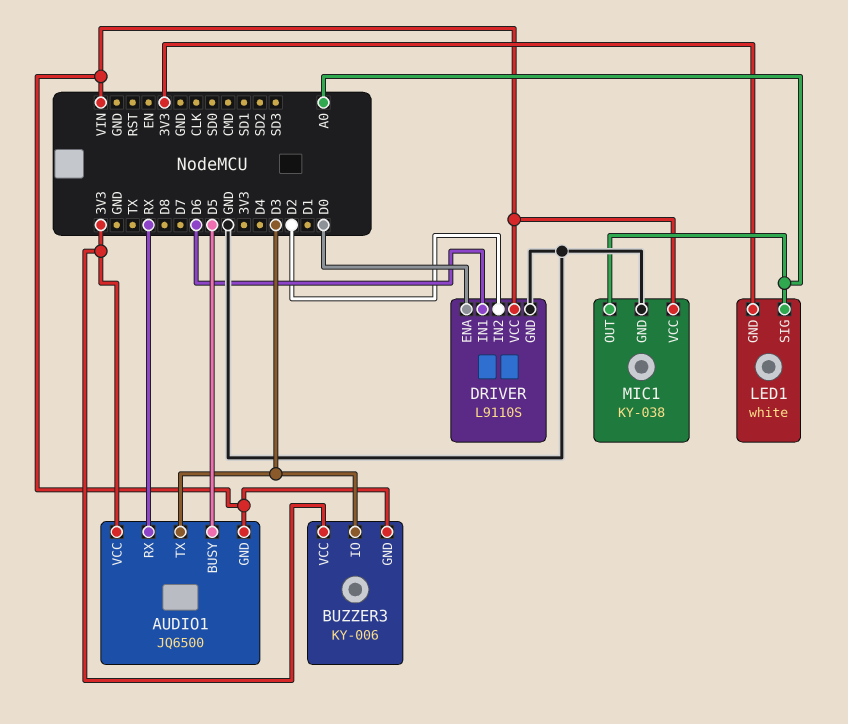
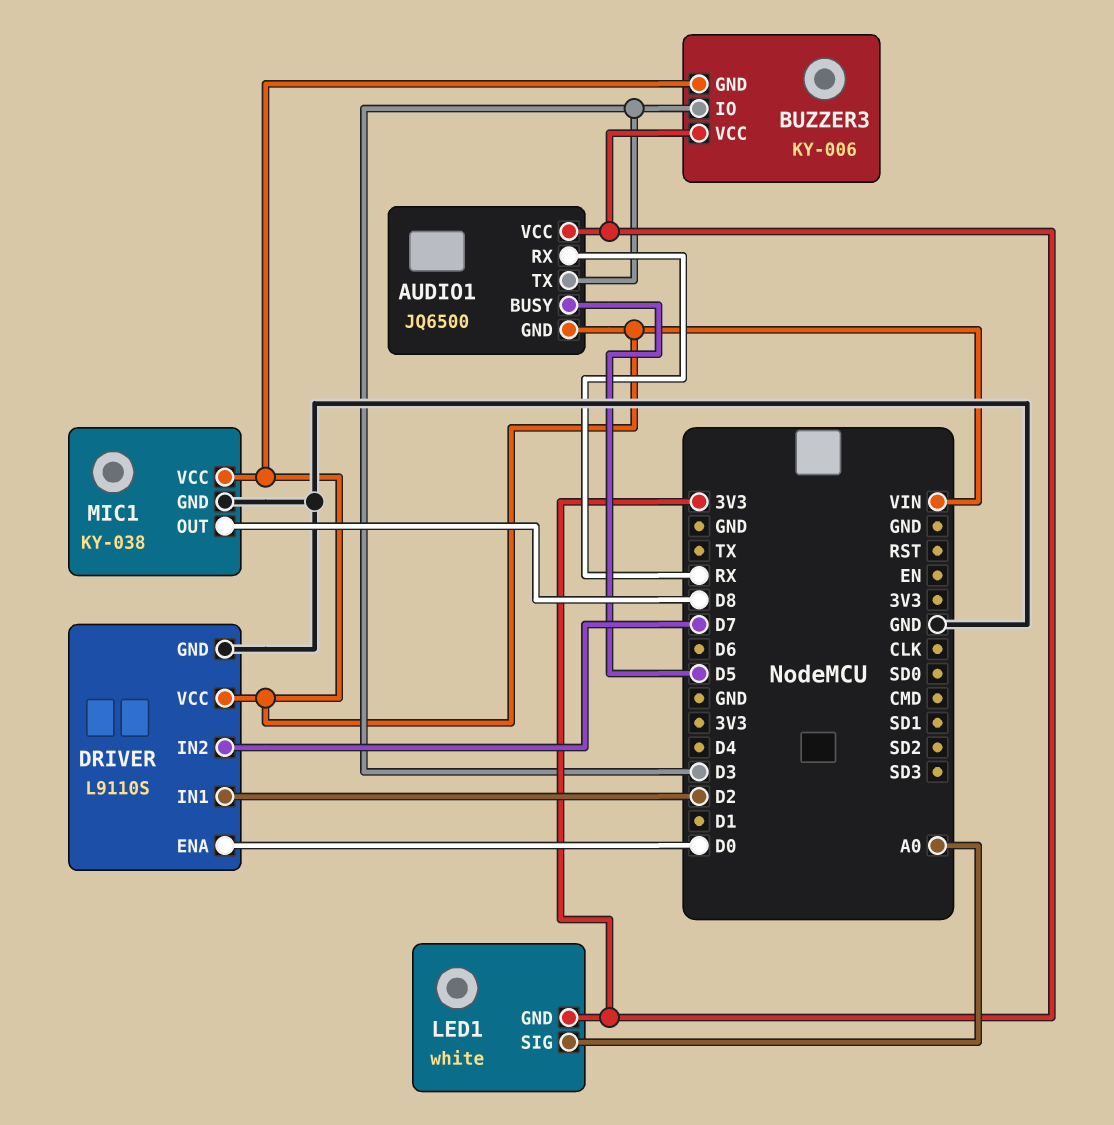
DRIVER pin IN1: D6 -> D2
DRIVER pin IN2: D2 -> D7
MIC1 pin OUT: A0 -> D8

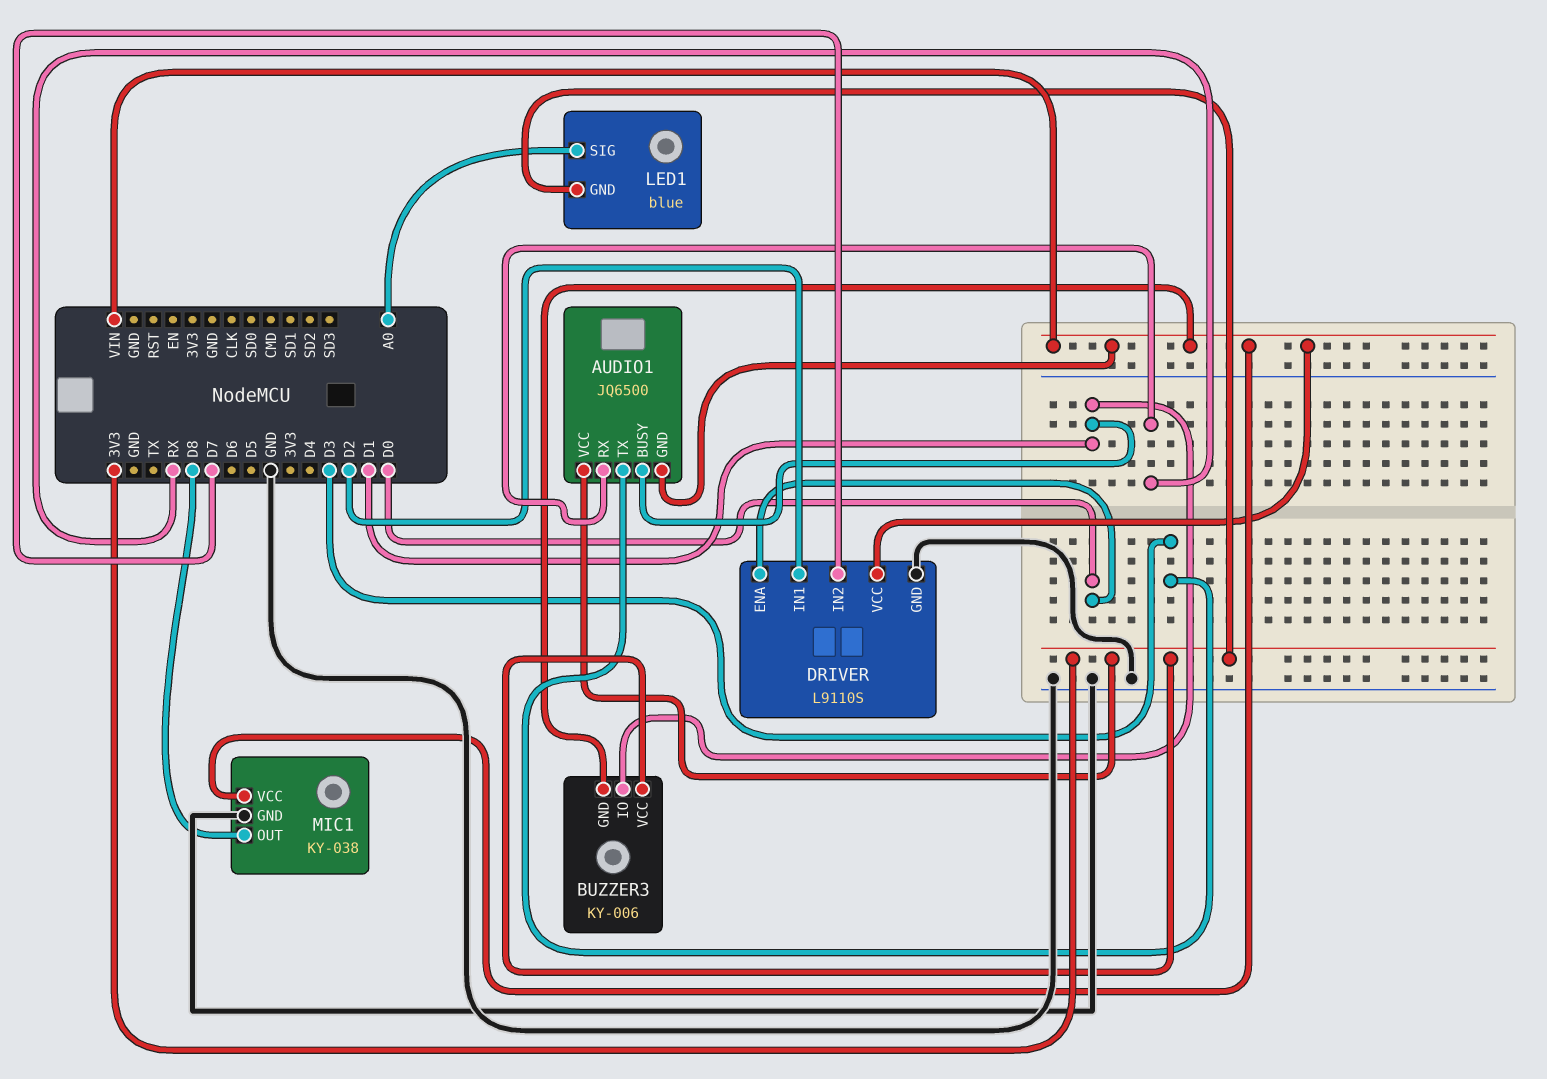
AUDIO1 pin BUSY: D5 -> D1
BUZZER3 pin IO: D3 -> D1
LED1: white -> blue

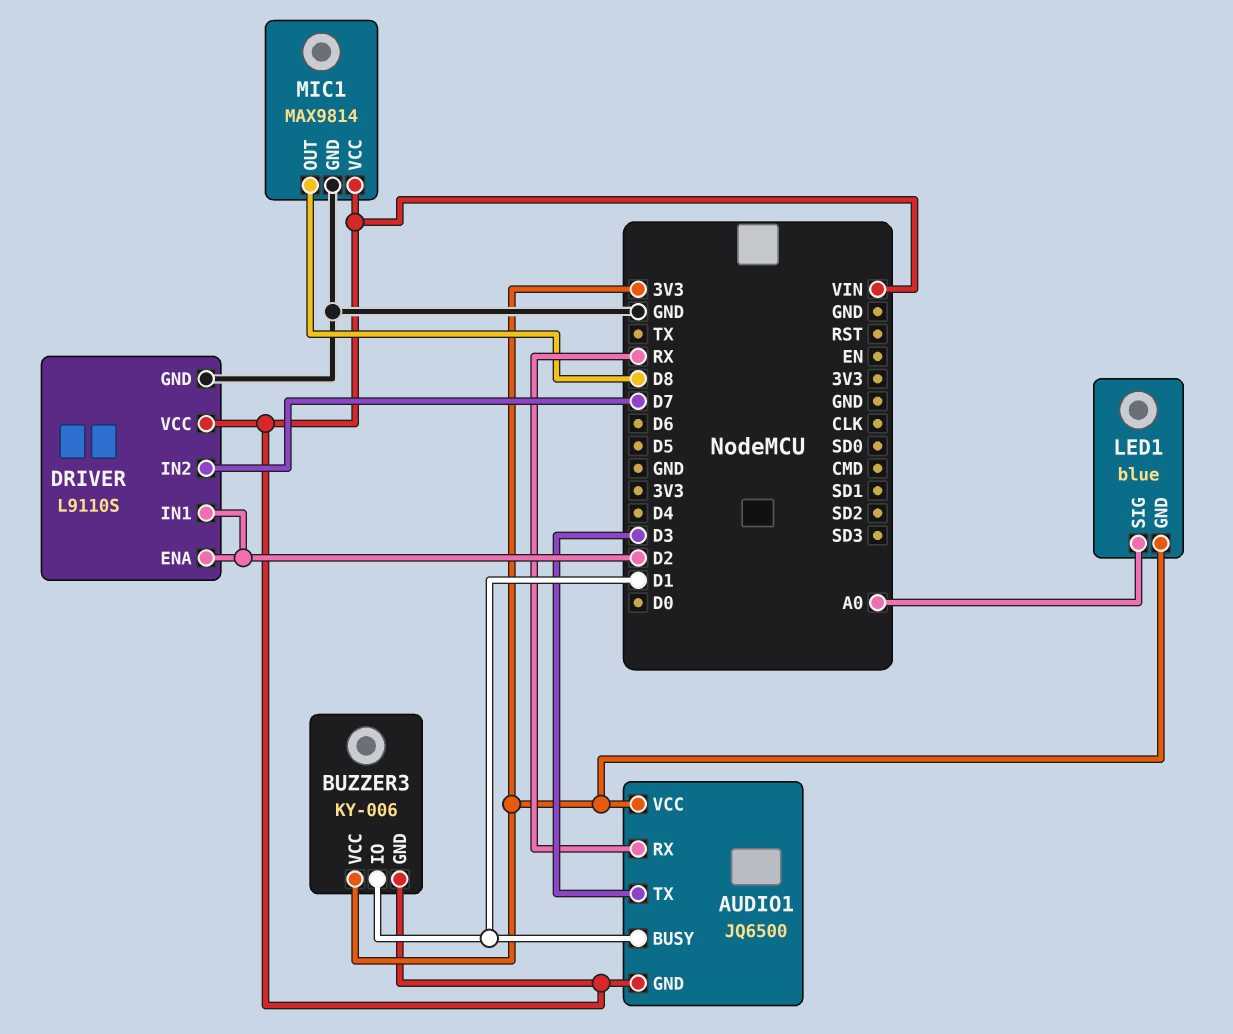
DRIVER pin ENA: D0 -> D2
MIC1: KY-038 -> MAX9814

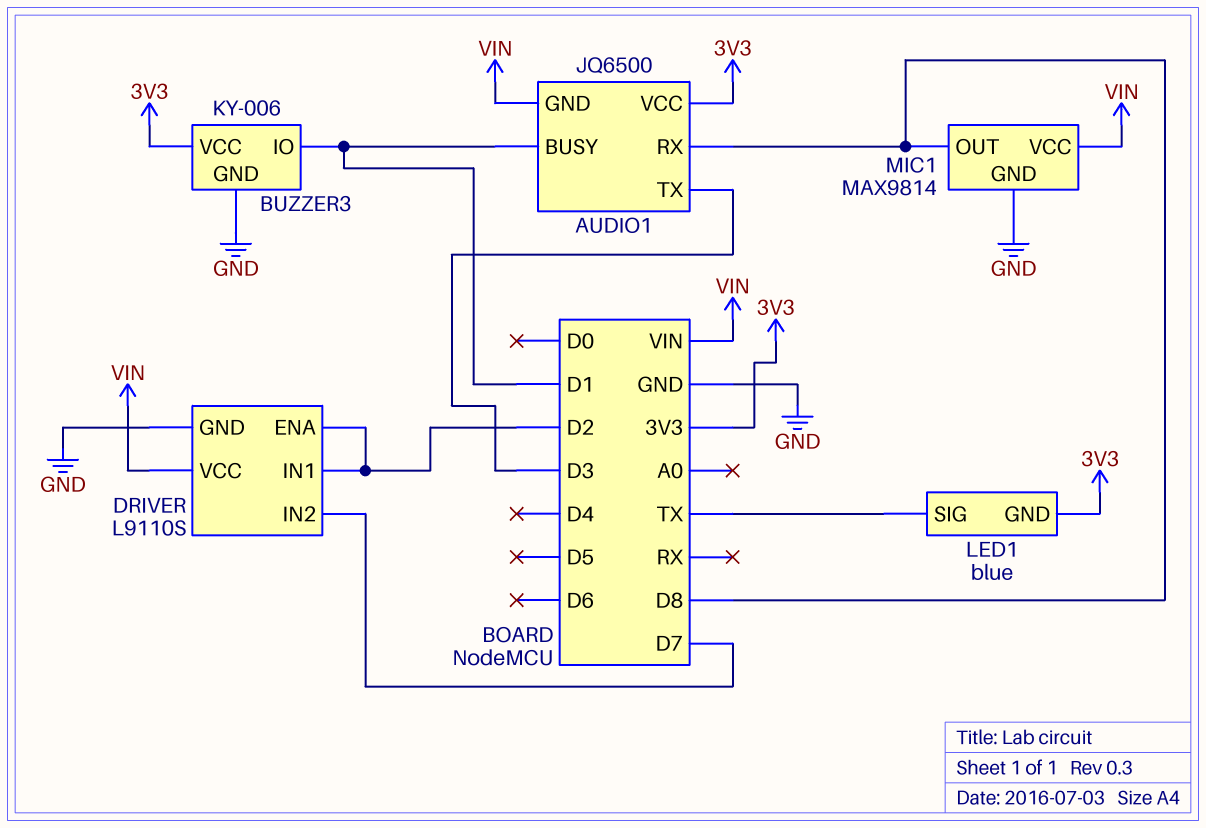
AUDIO1 pin RX: RX -> D8
BUZZER3 pin GND: VIN -> GND
LED1 pin SIG: A0 -> TX

